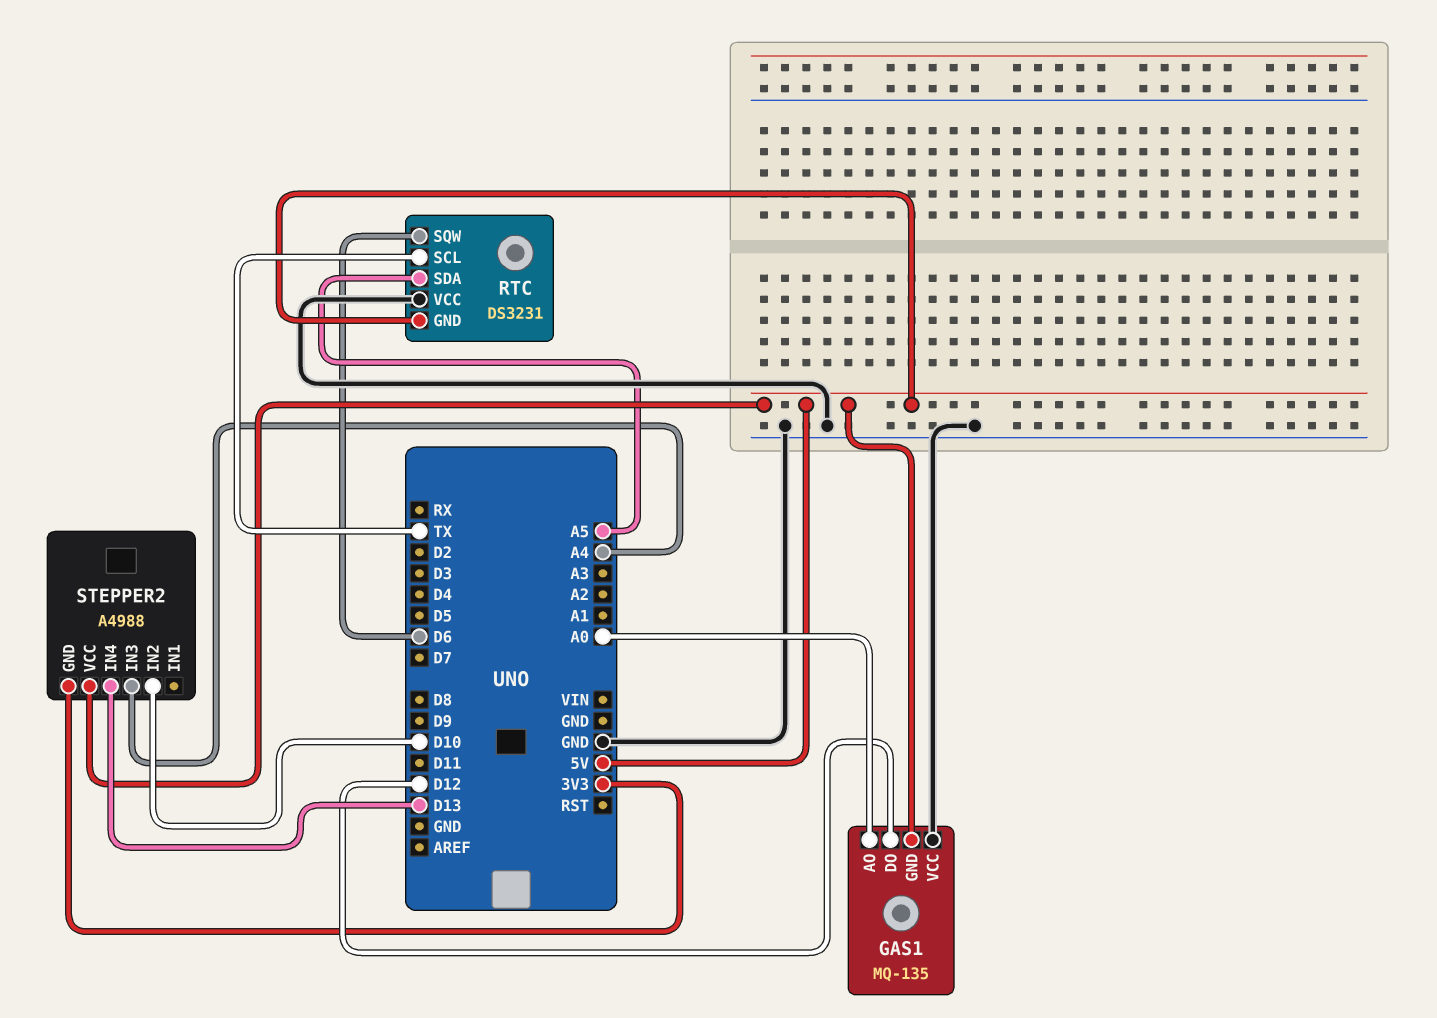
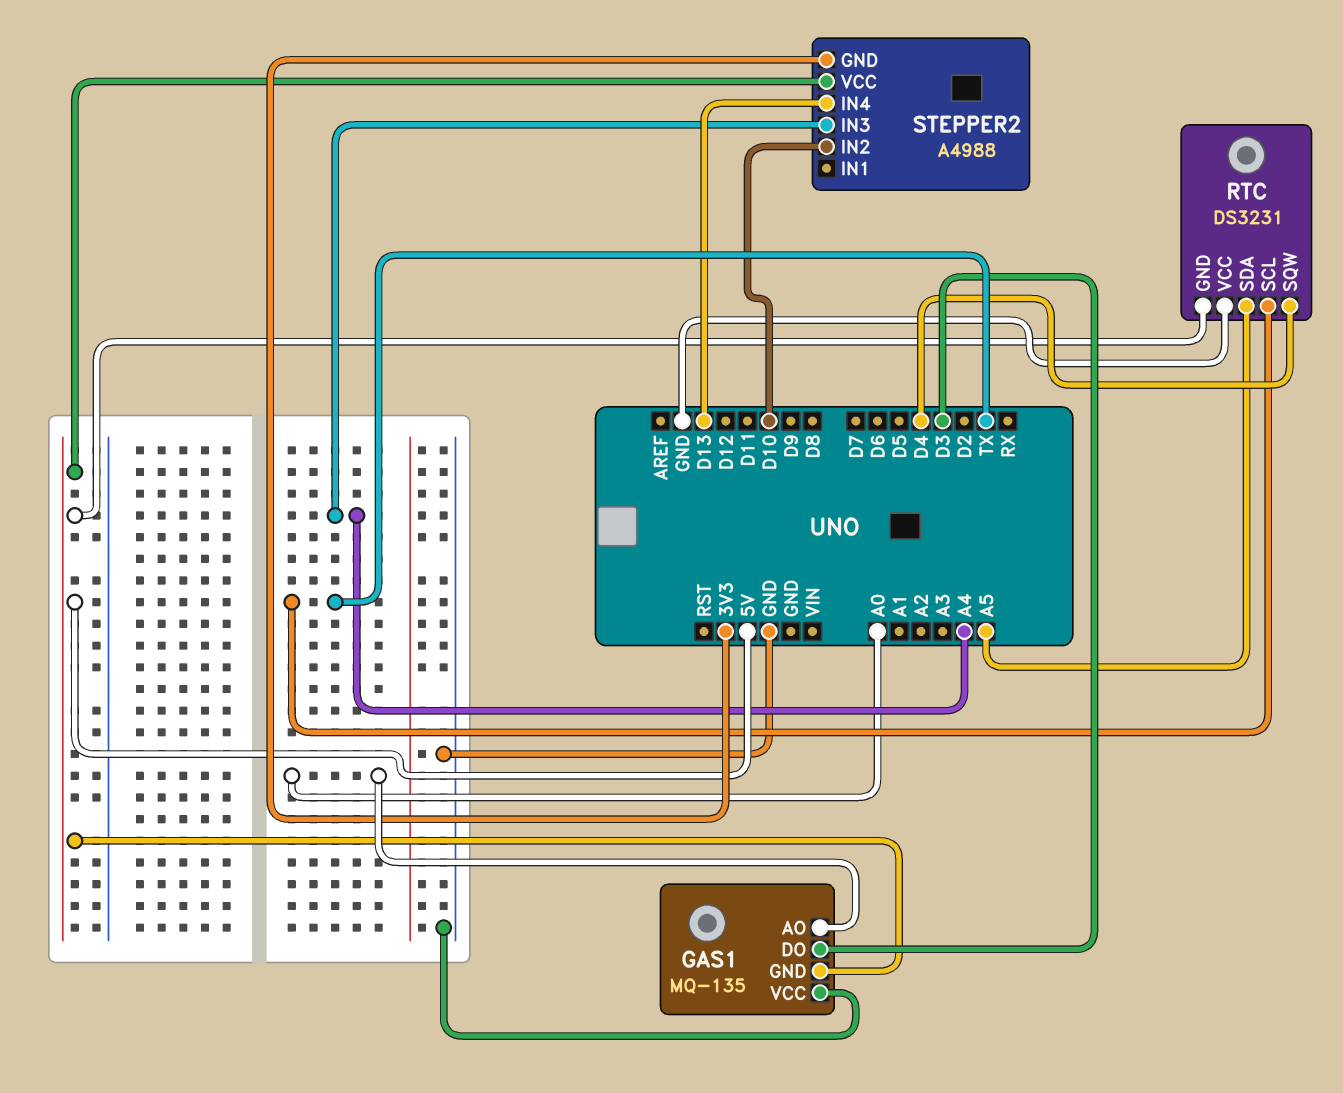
GAS1 pin DO: D12 -> D3
RTC pin SQW: D6 -> D4

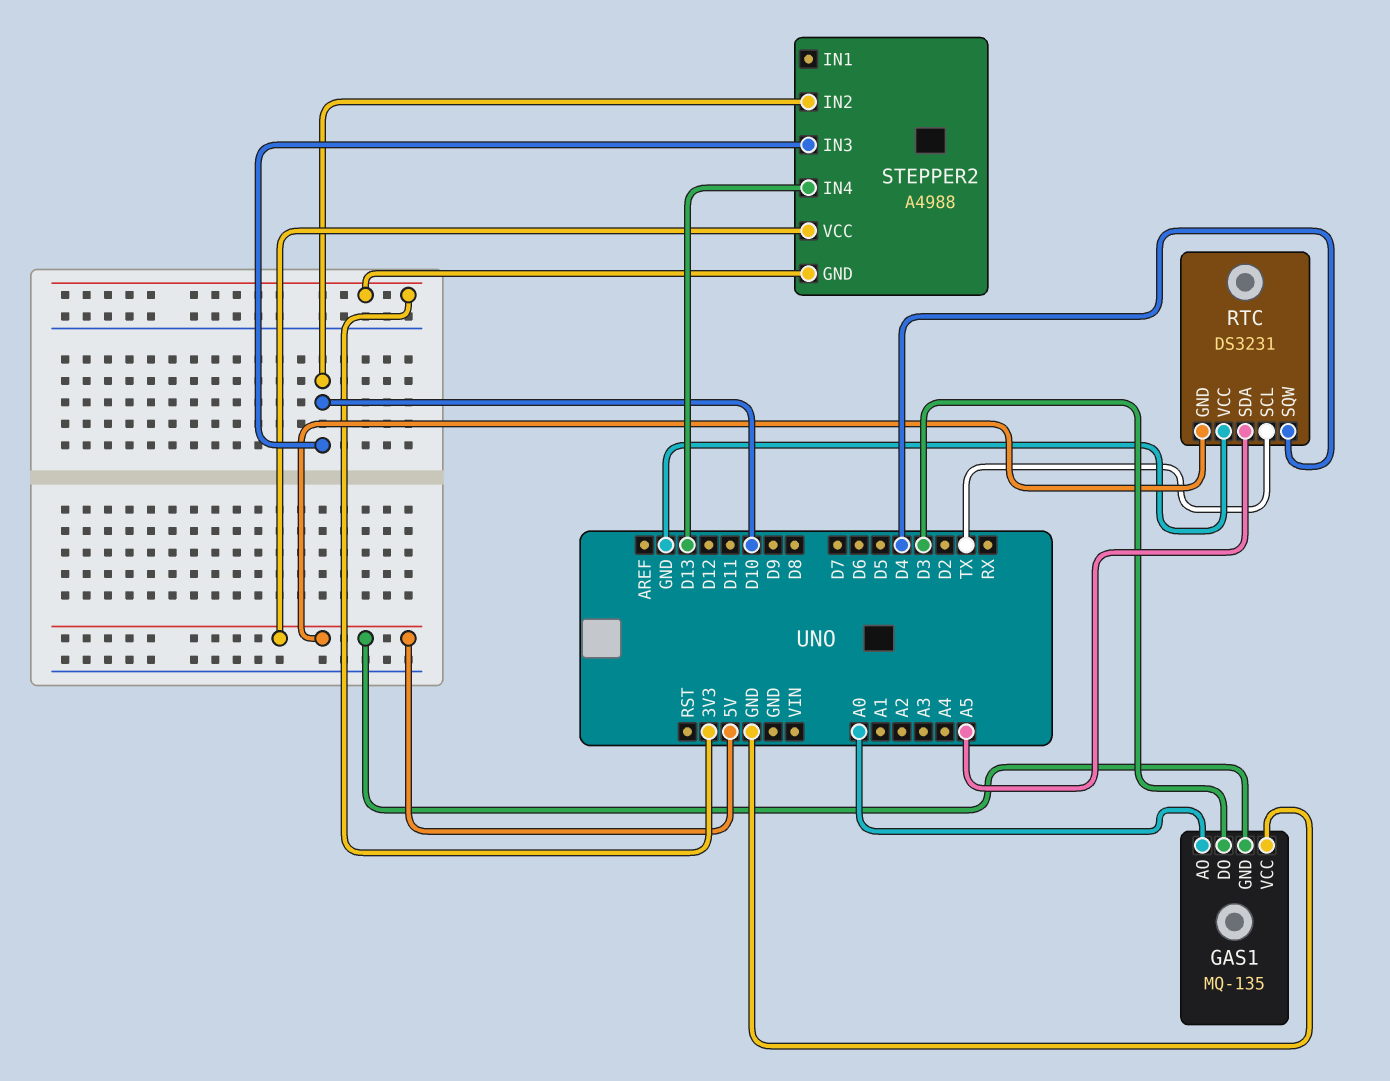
STEPPER2 pin IN3: A4 -> D10

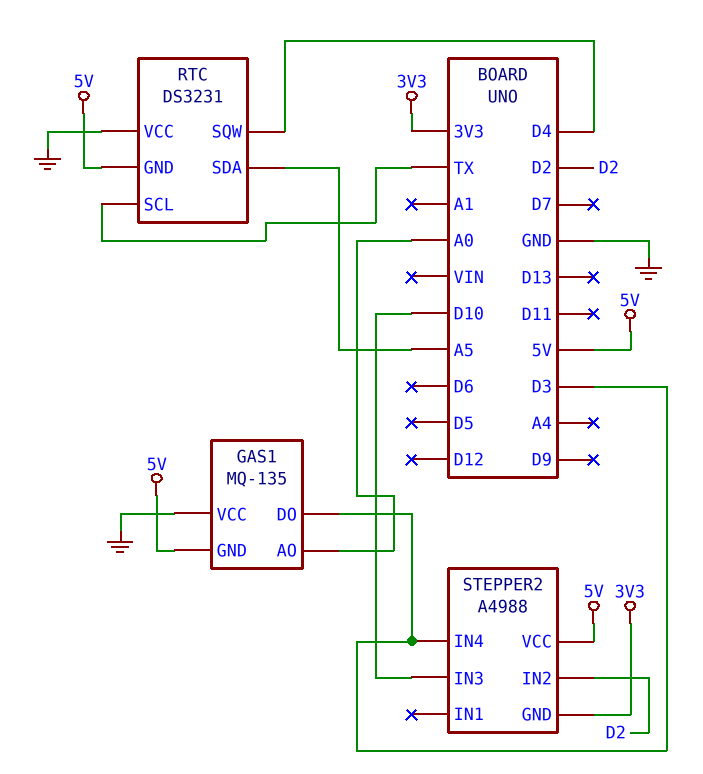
STEPPER2 pin IN2: D10 -> D2
STEPPER2 pin IN4: D13 -> D3

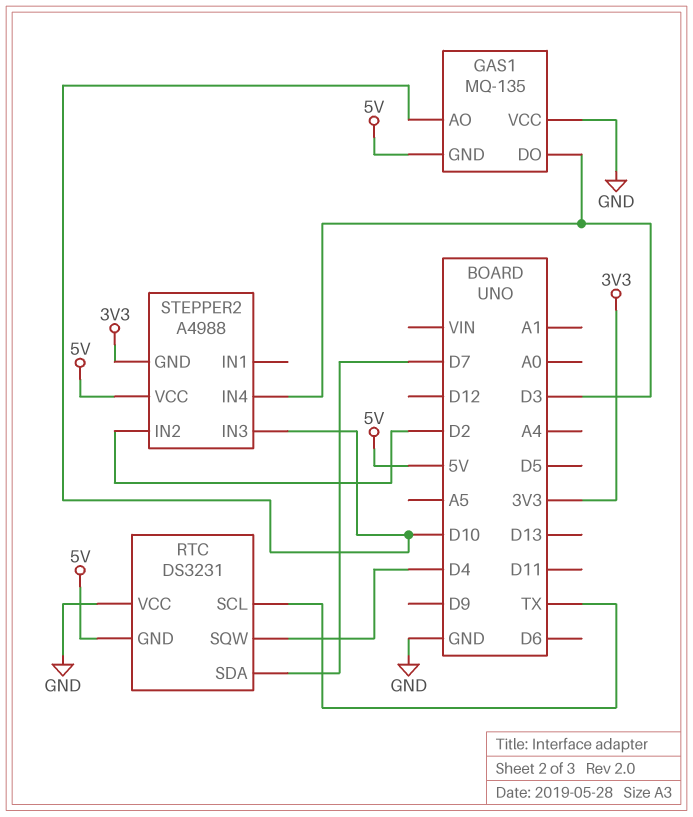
GAS1 pin AO: A0 -> D10
RTC pin SDA: A5 -> D7

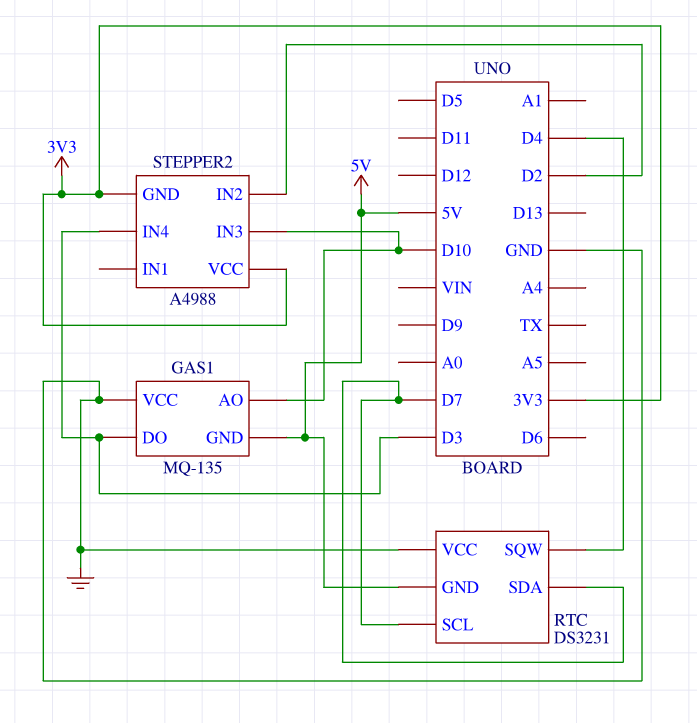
RTC pin SCL: TX -> D7
STEPPER2 pin VCC: 5V -> 3V3

